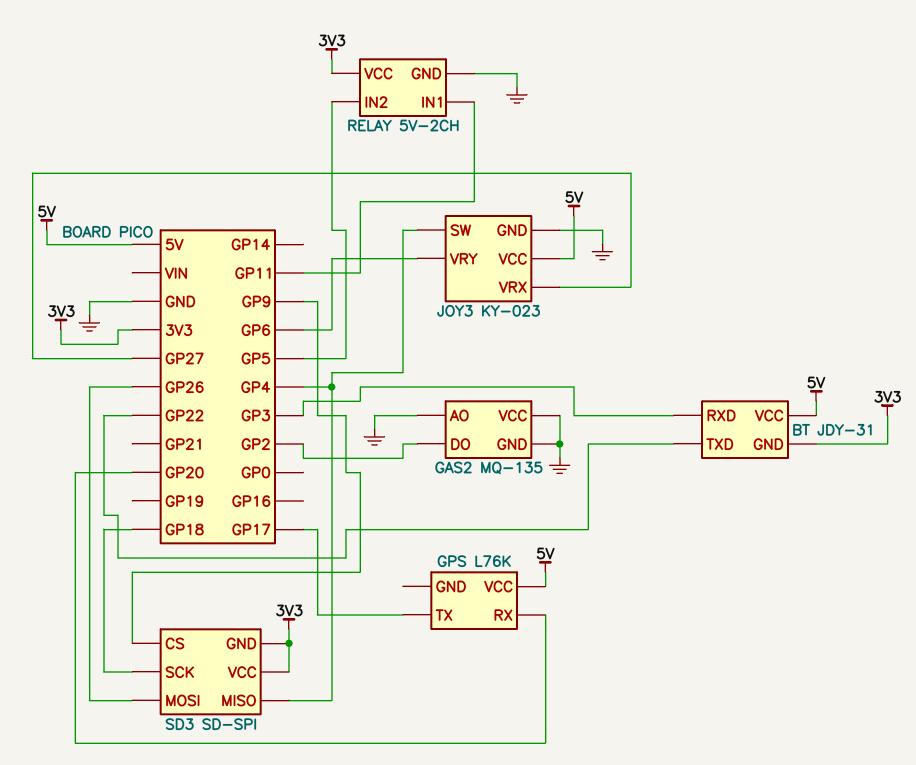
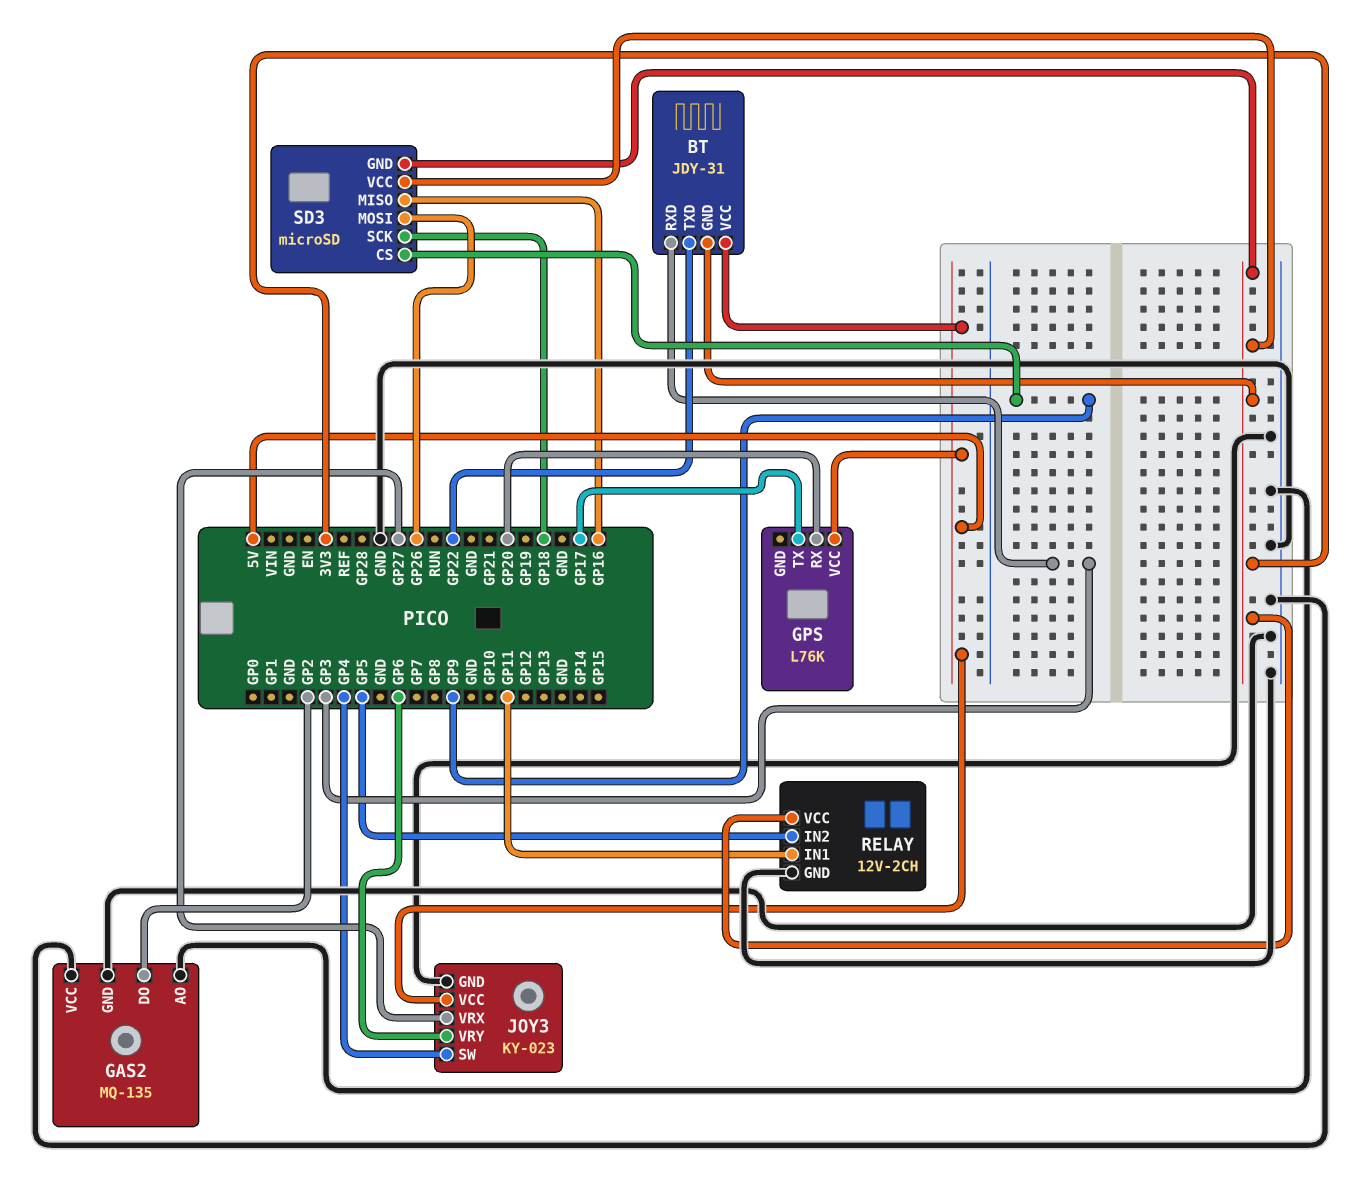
RELAY: 5V-2CH -> 12V-2CH
SD3: SD-SPI -> microSD
SD3 pin MISO: GP4 -> GP16

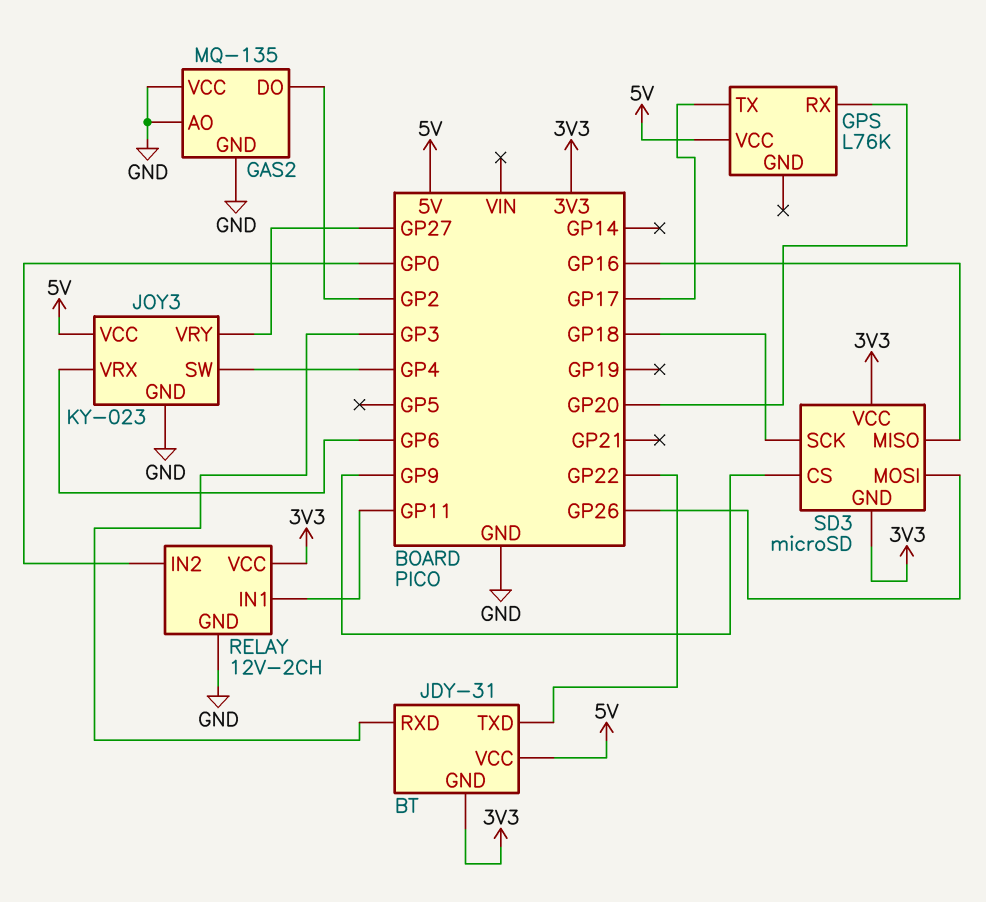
JOY3 pin VRX: GP27 -> GP6
JOY3 pin VRY: GP6 -> GP27
RELAY pin IN2: GP5 -> GP0

